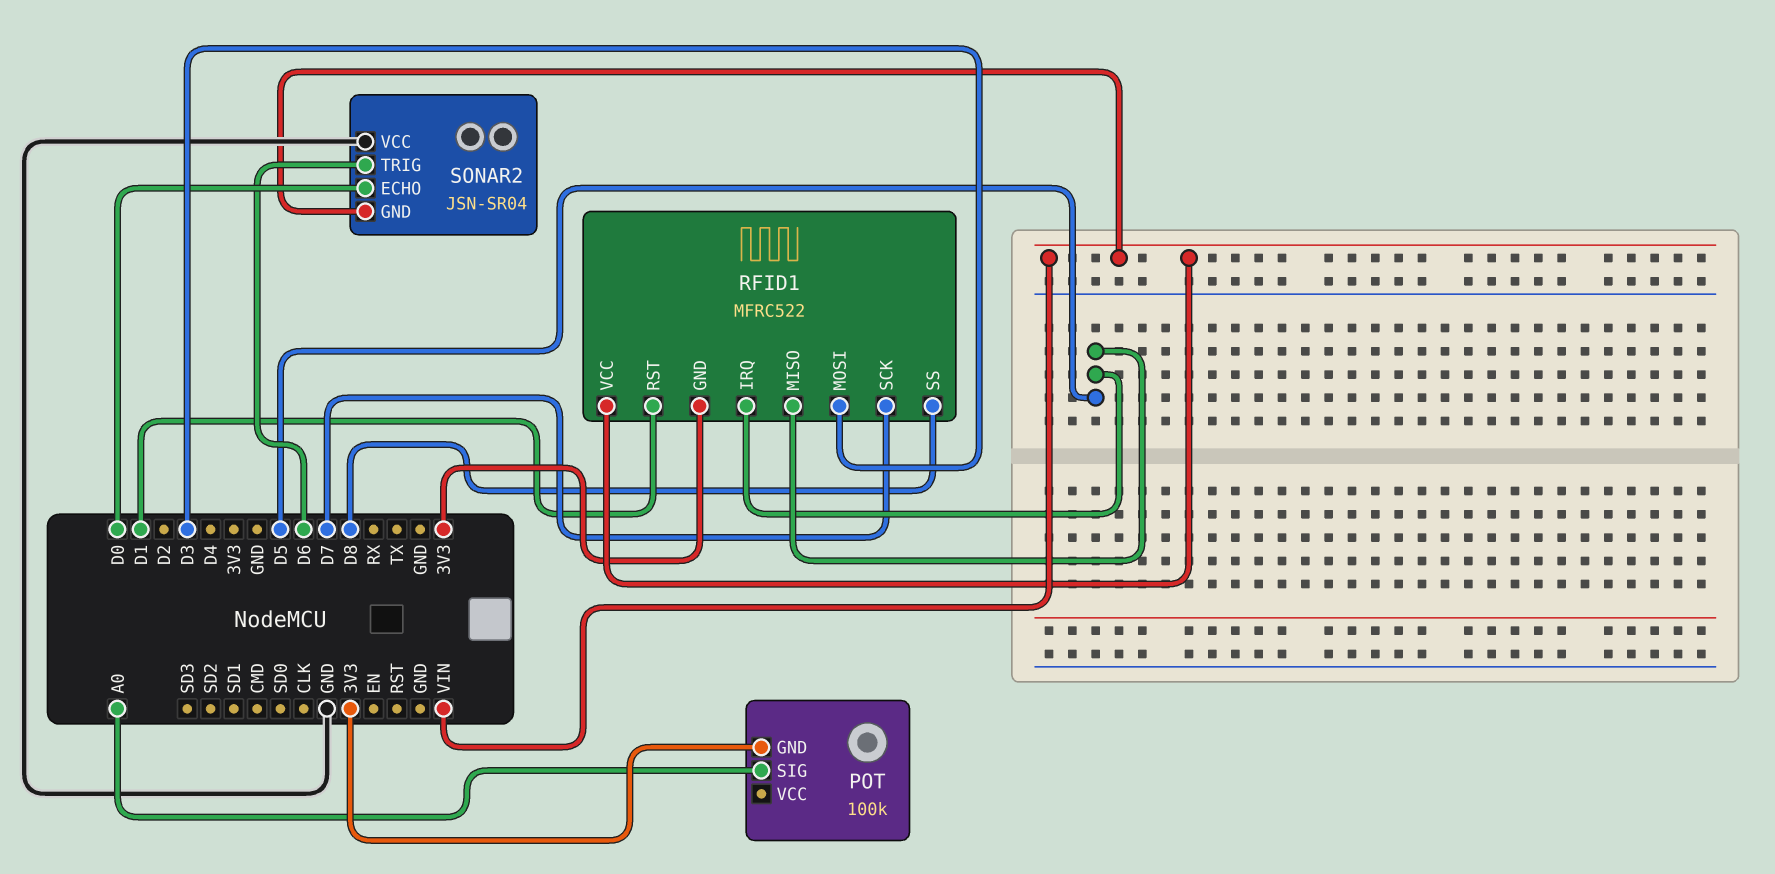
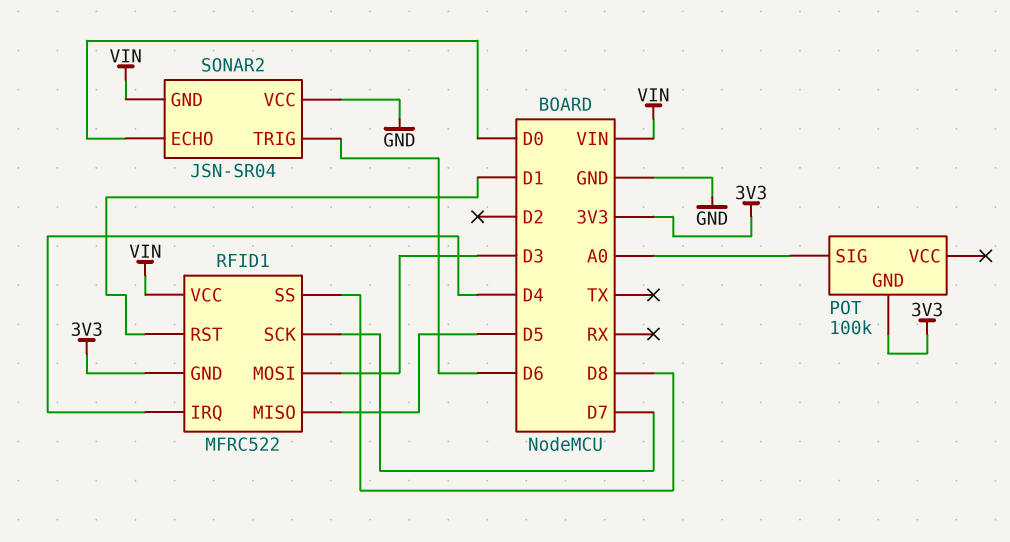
RFID1 pin IRQ: D5 -> D4

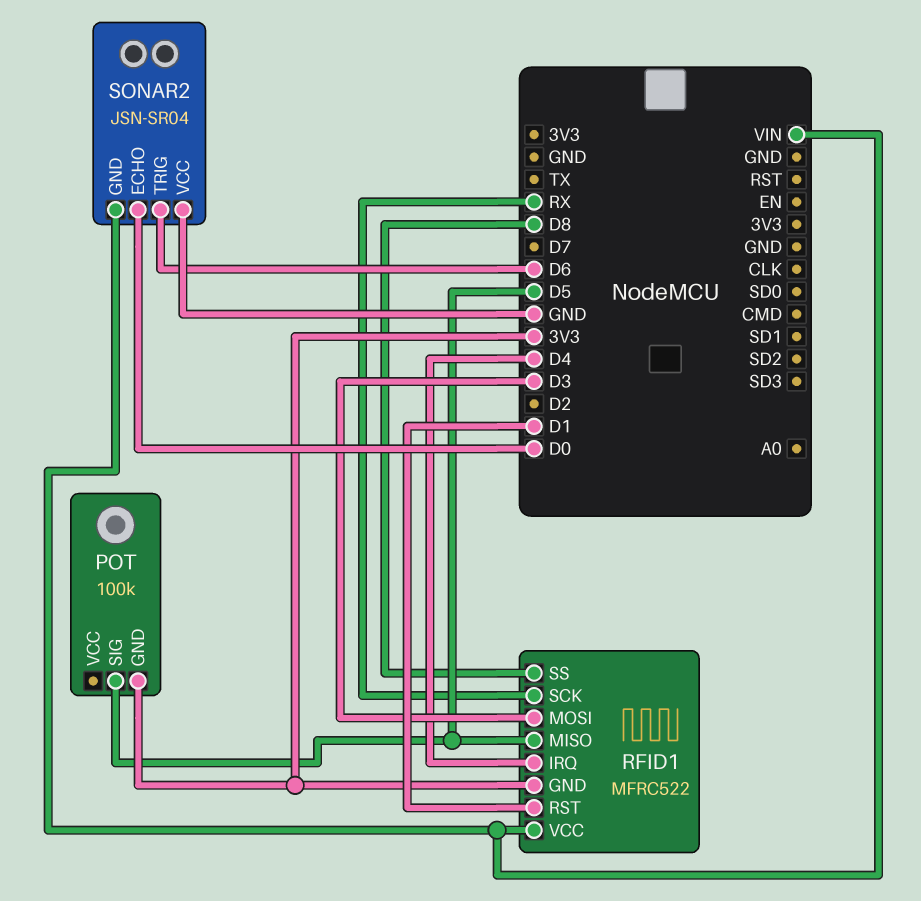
POT pin SIG: A0 -> D5
RFID1 pin SCK: D7 -> RX

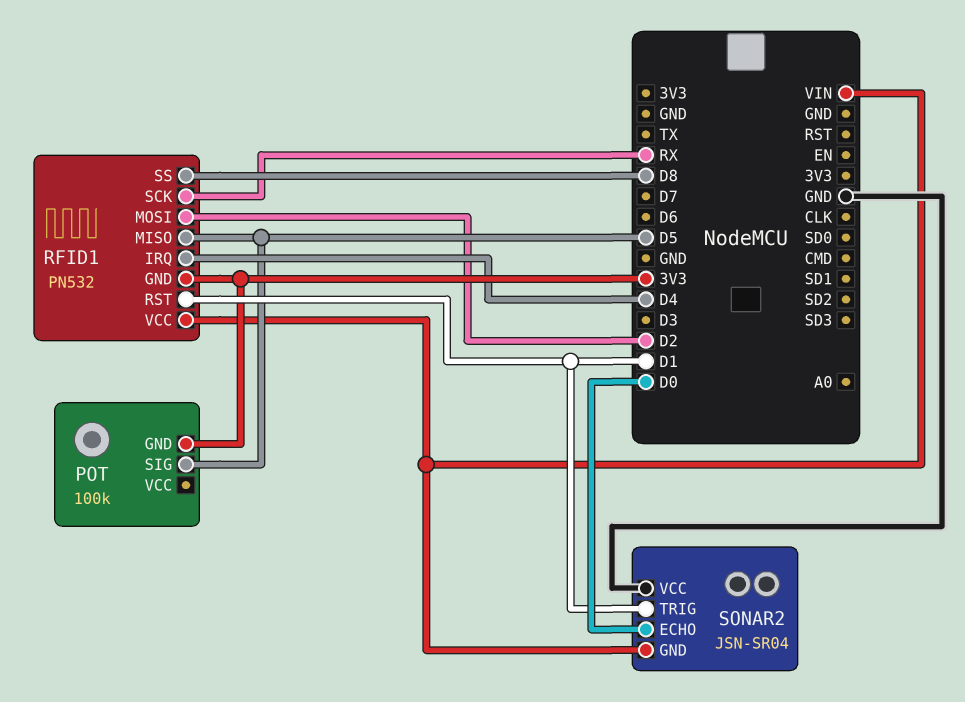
RFID1: MFRC522 -> PN532
RFID1 pin MOSI: D3 -> D2
SONAR2 pin TRIG: D6 -> D1

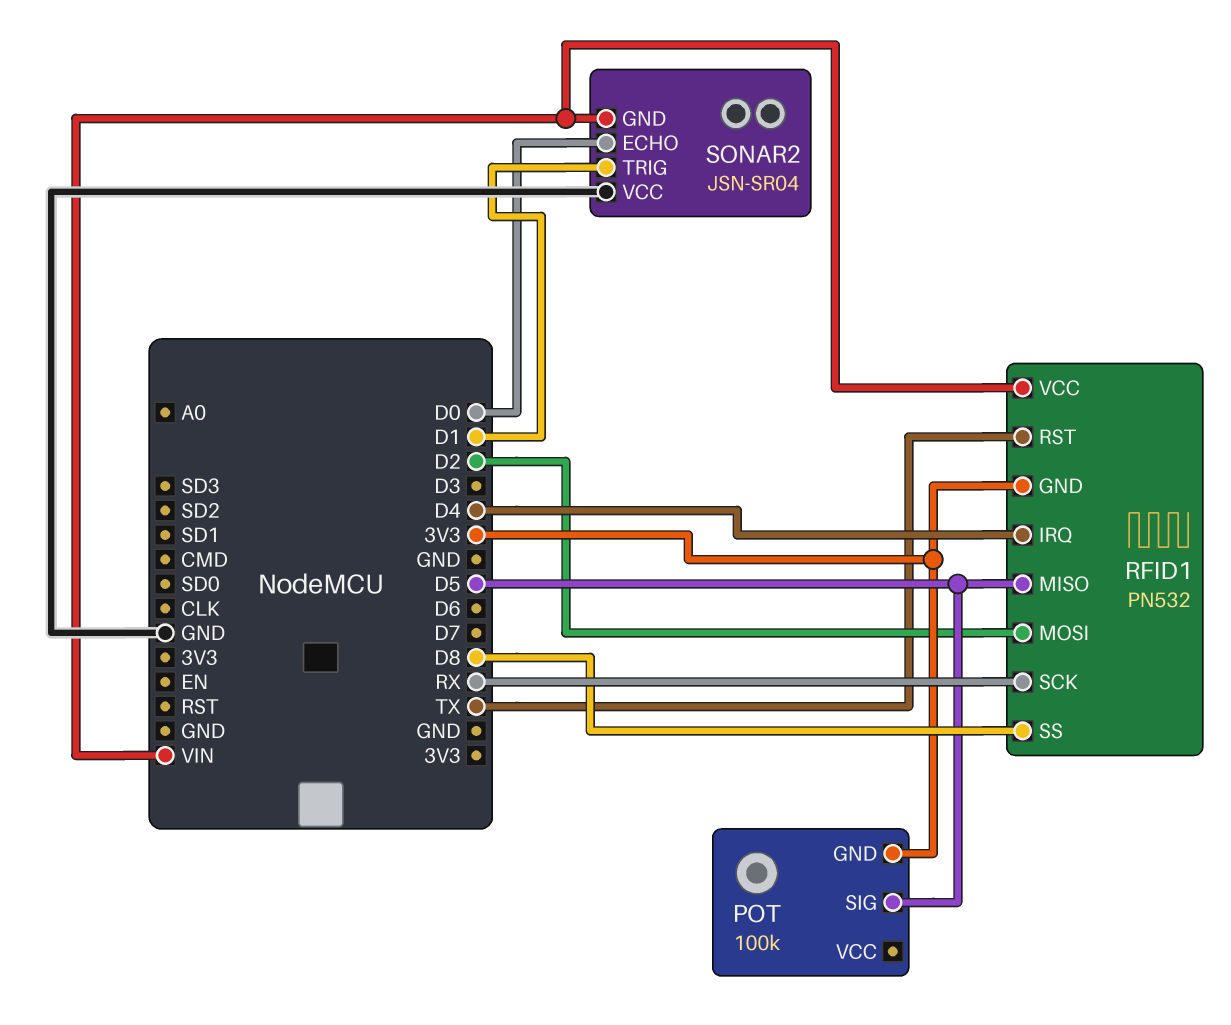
RFID1 pin RST: D1 -> TX

